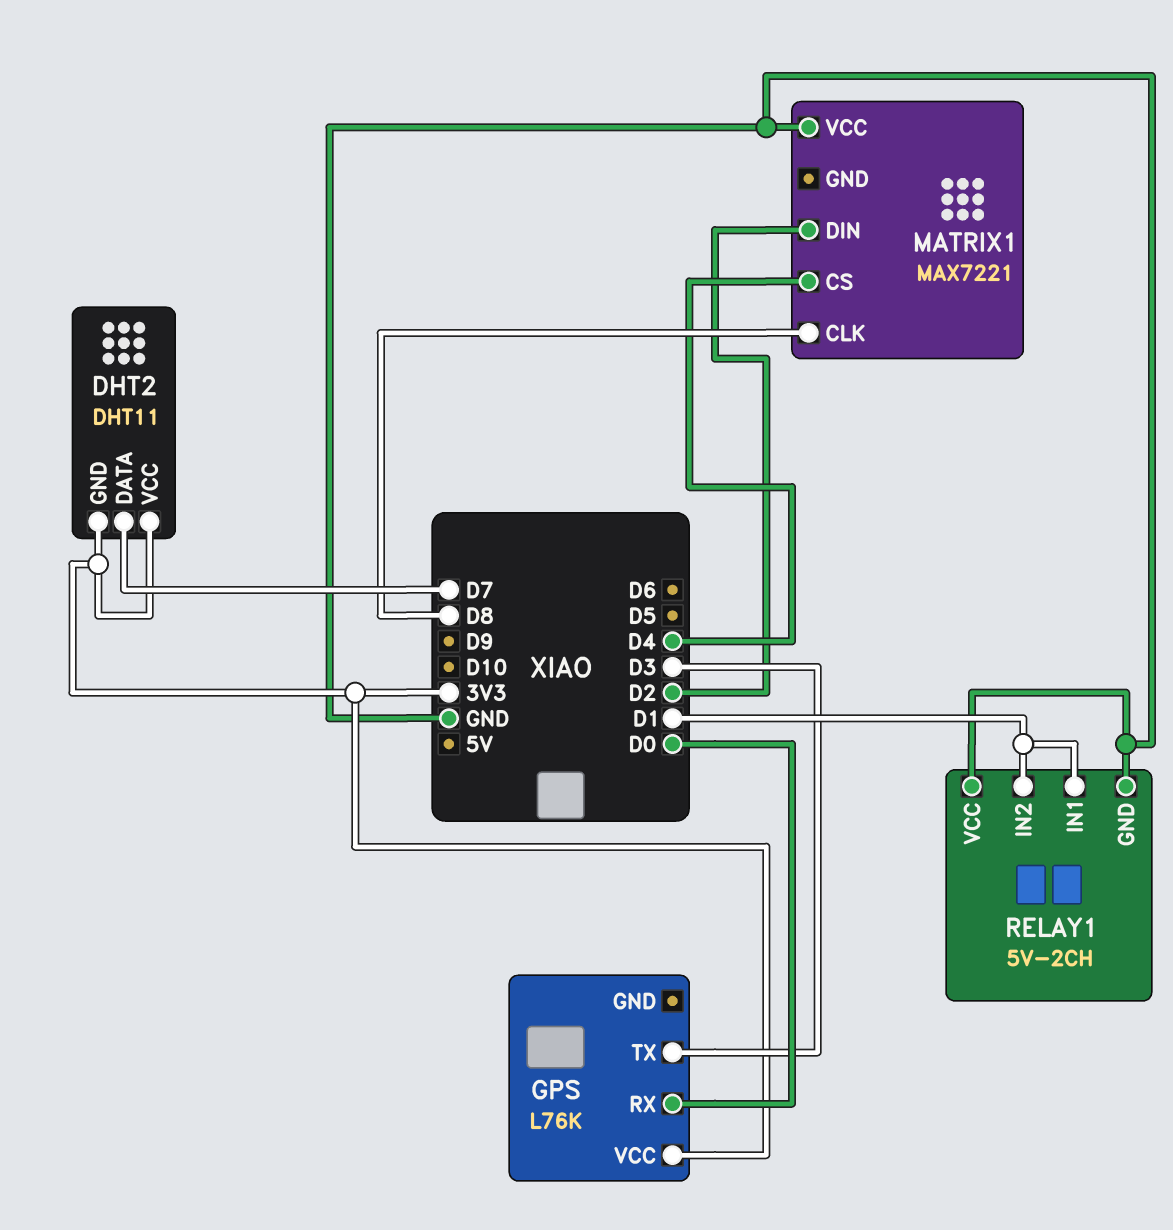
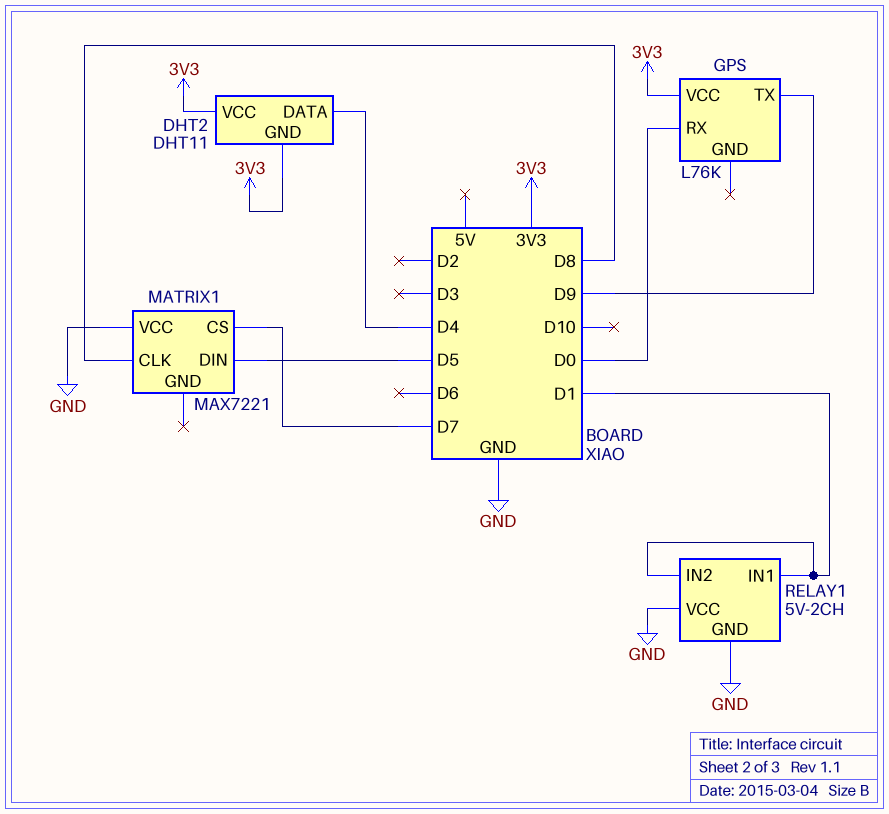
DHT2 pin DATA: D7 -> D4
GPS pin TX: D3 -> D9
MATRIX1 pin CS: D4 -> D7
MATRIX1 pin DIN: D2 -> D5

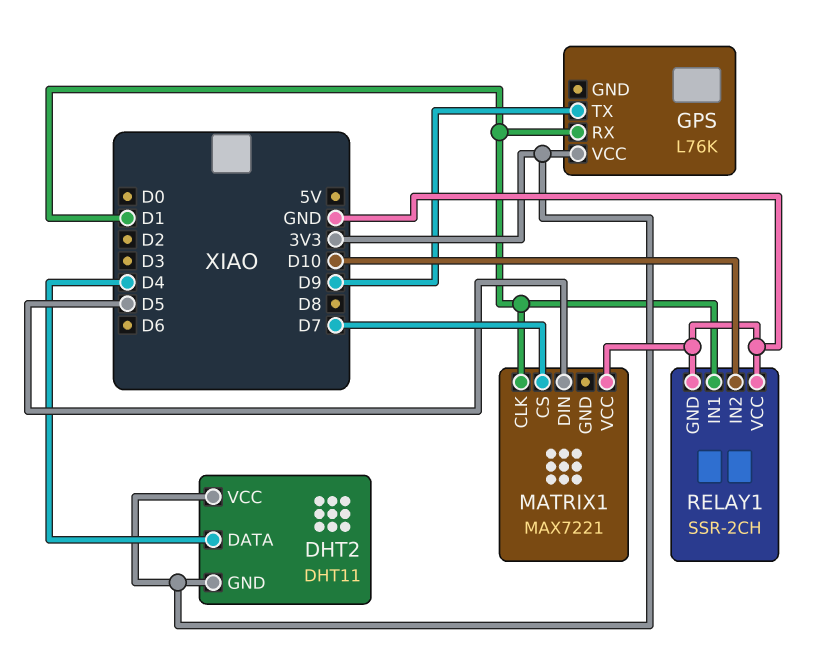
GPS pin RX: D0 -> D1
MATRIX1 pin CLK: D8 -> D1
RELAY1: 5V-2CH -> SSR-2CH
RELAY1 pin IN2: D1 -> D10

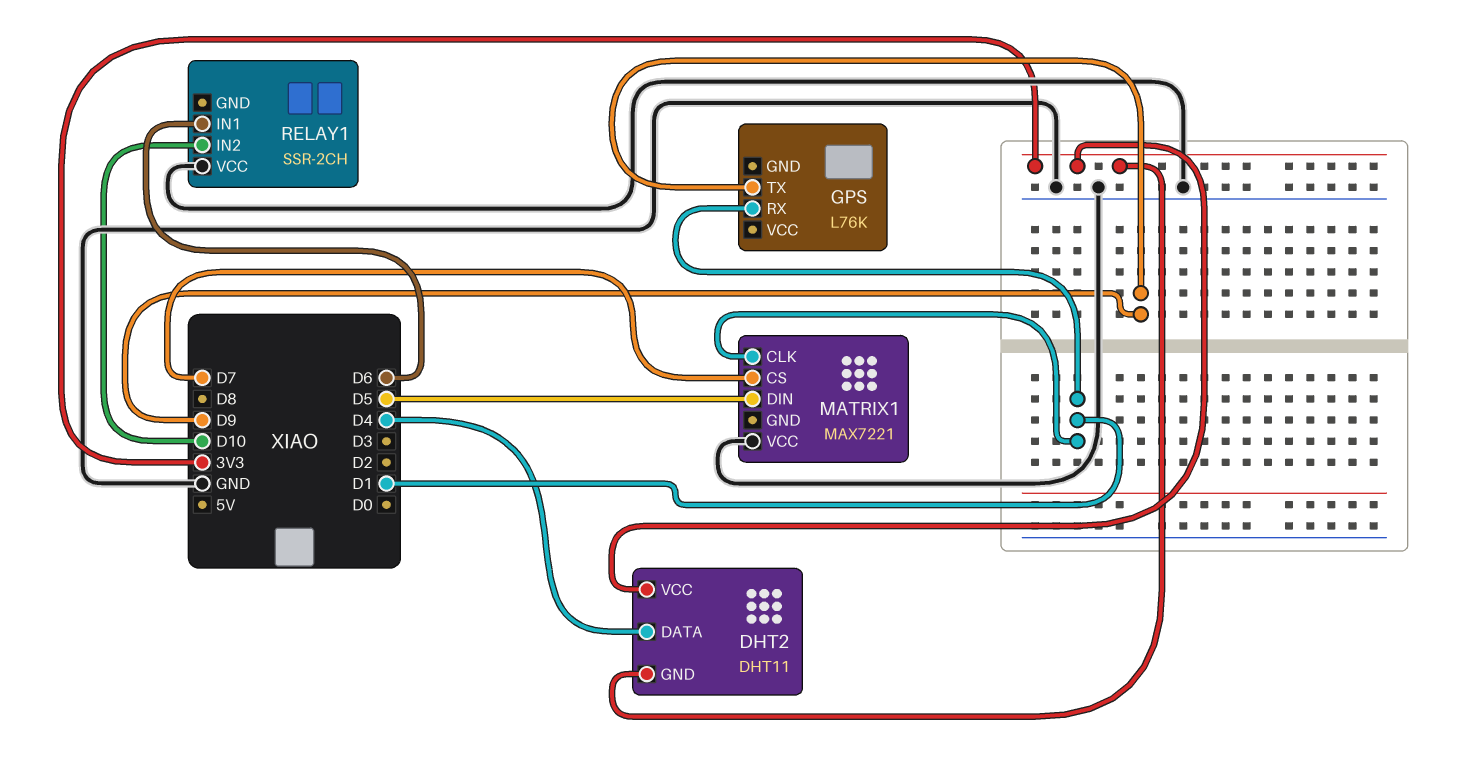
GPS pin VCC: 3V3 -> none
RELAY1 pin GND: GND -> none
RELAY1 pin IN1: D1 -> D6

